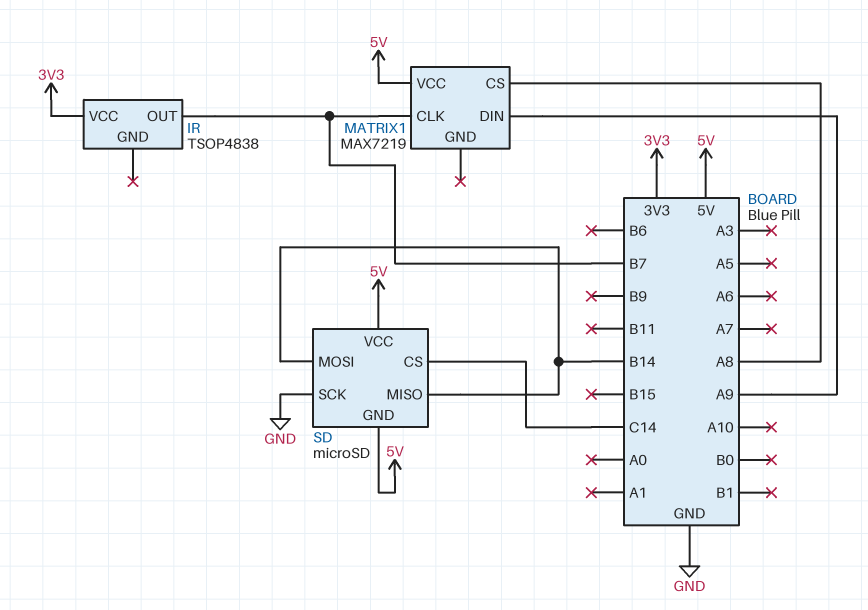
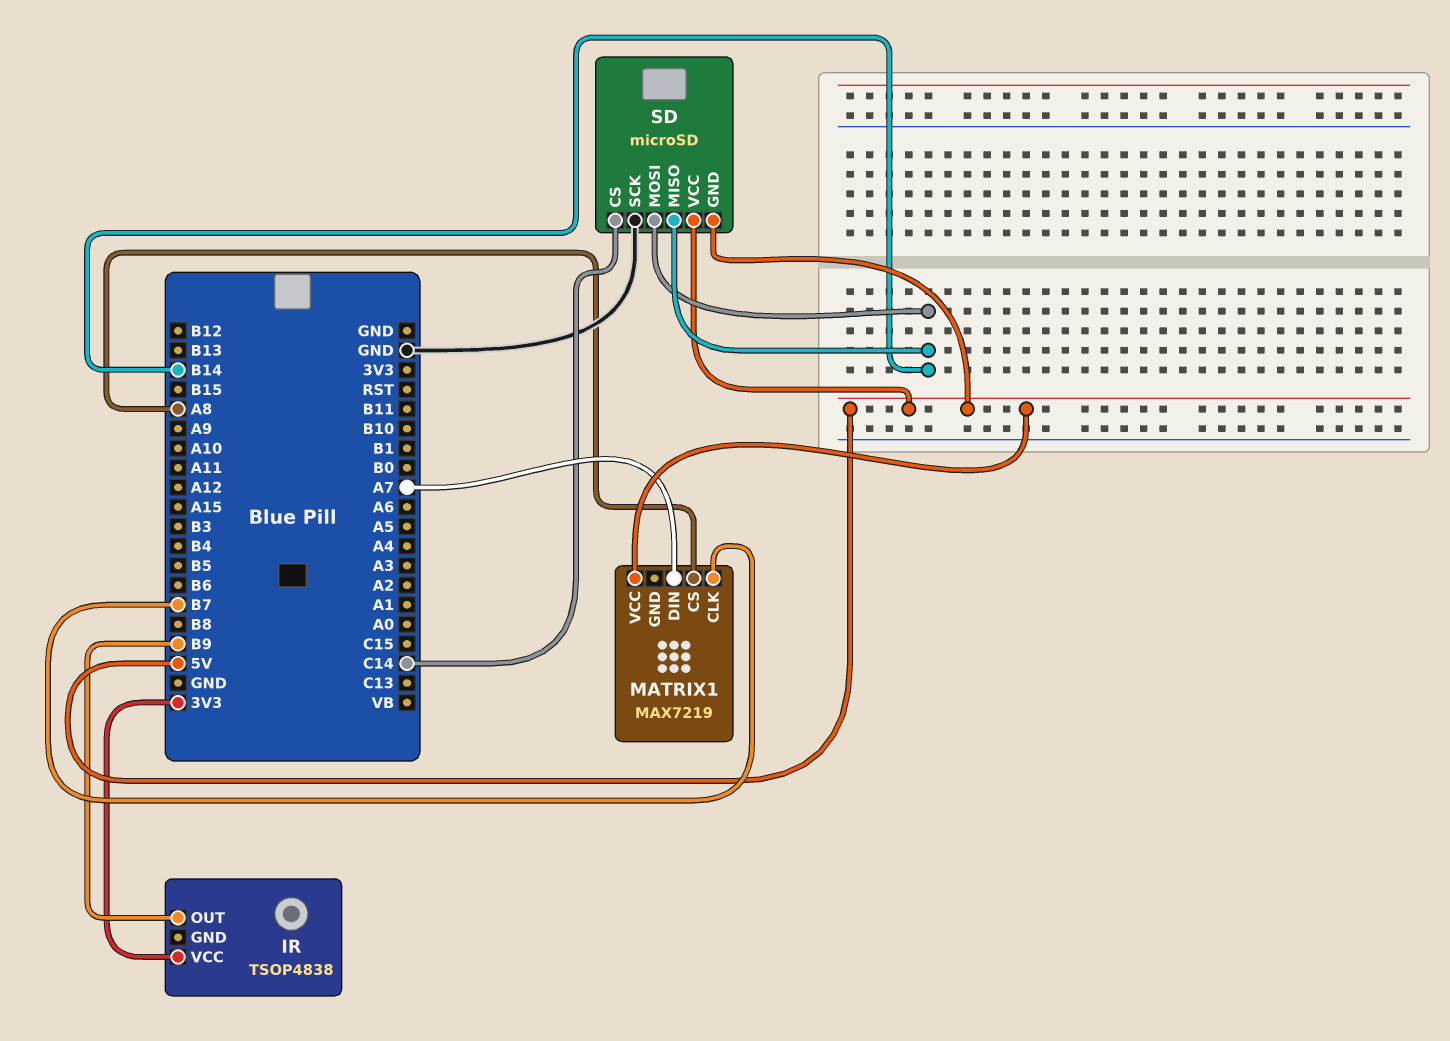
IR pin OUT: B7 -> B9
MATRIX1 pin DIN: A9 -> A7

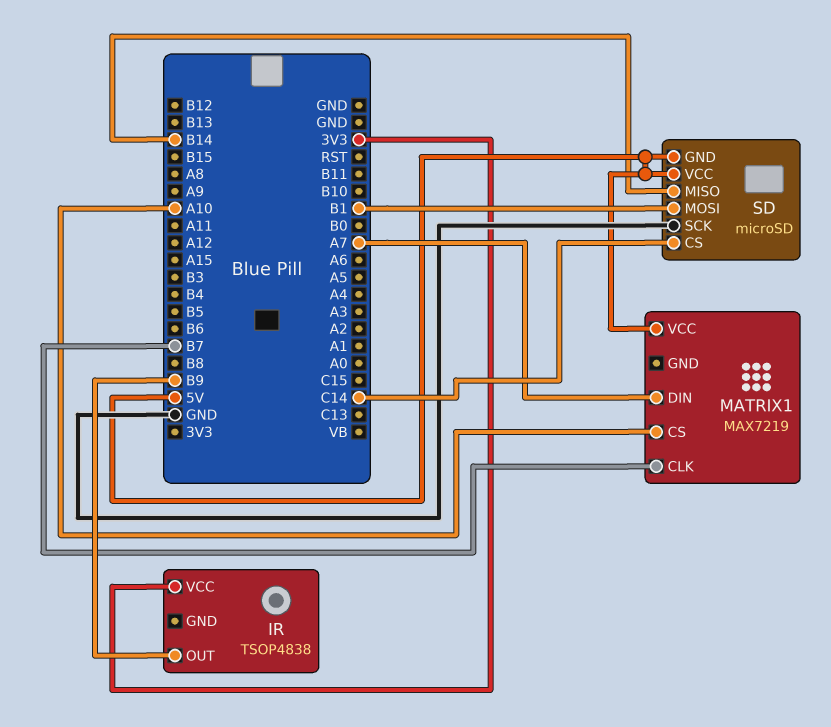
MATRIX1 pin CS: A8 -> A10
SD pin MOSI: B14 -> B1

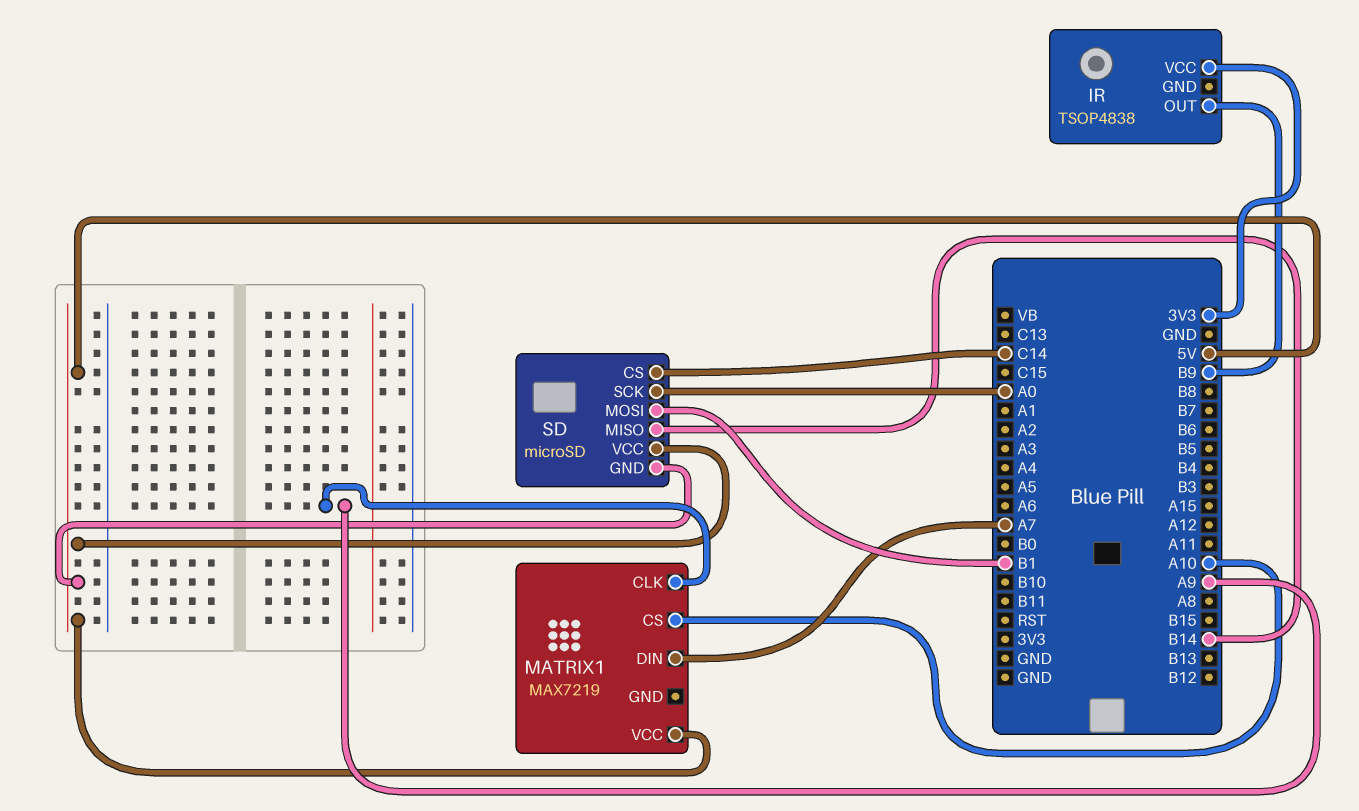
MATRIX1 pin CLK: B7 -> A9
SD pin SCK: GND -> A0

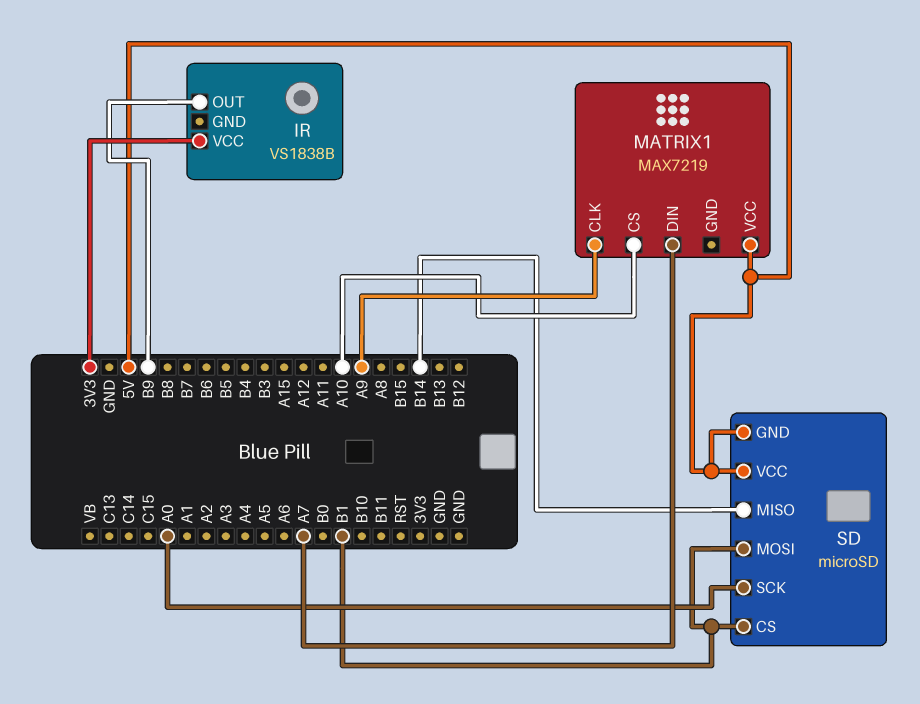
IR: TSOP4838 -> VS1838B
SD pin CS: C14 -> B1

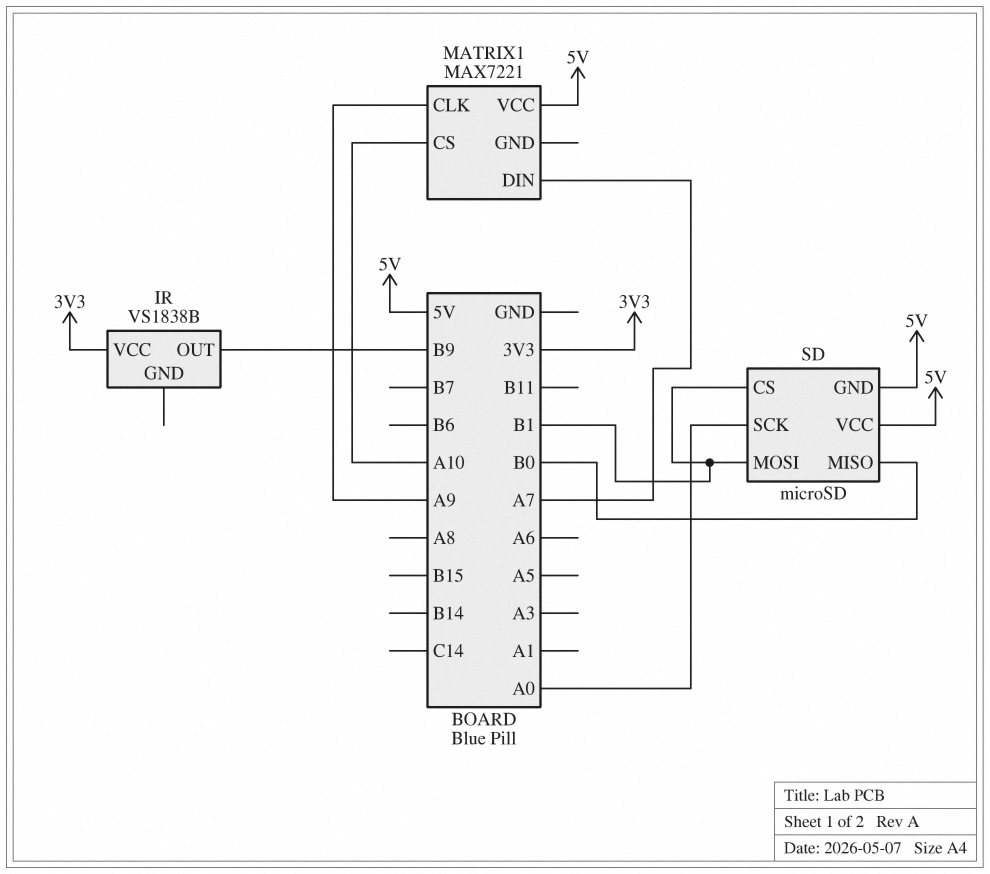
MATRIX1: MAX7219 -> MAX7221
SD pin MISO: B14 -> B0

